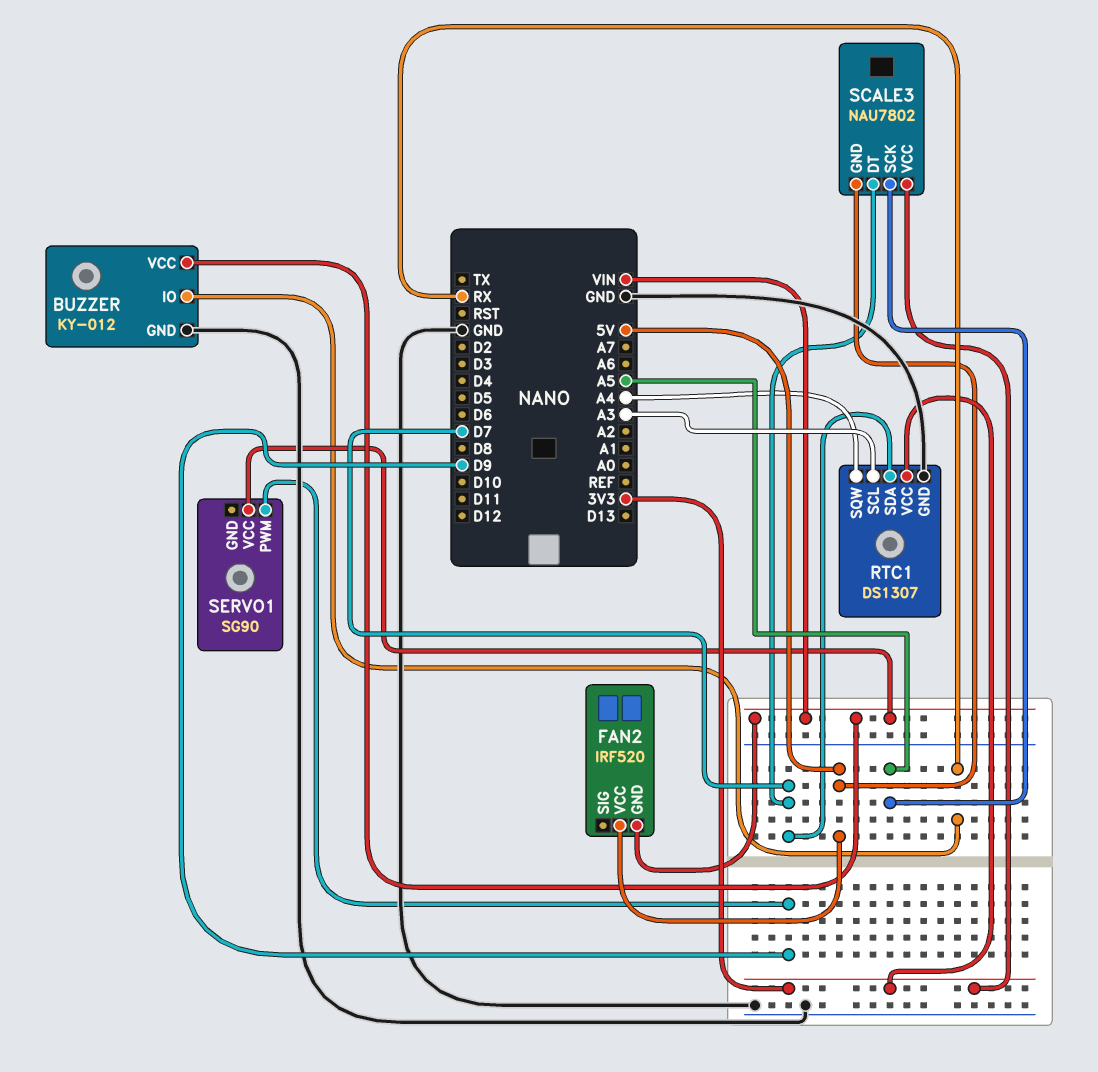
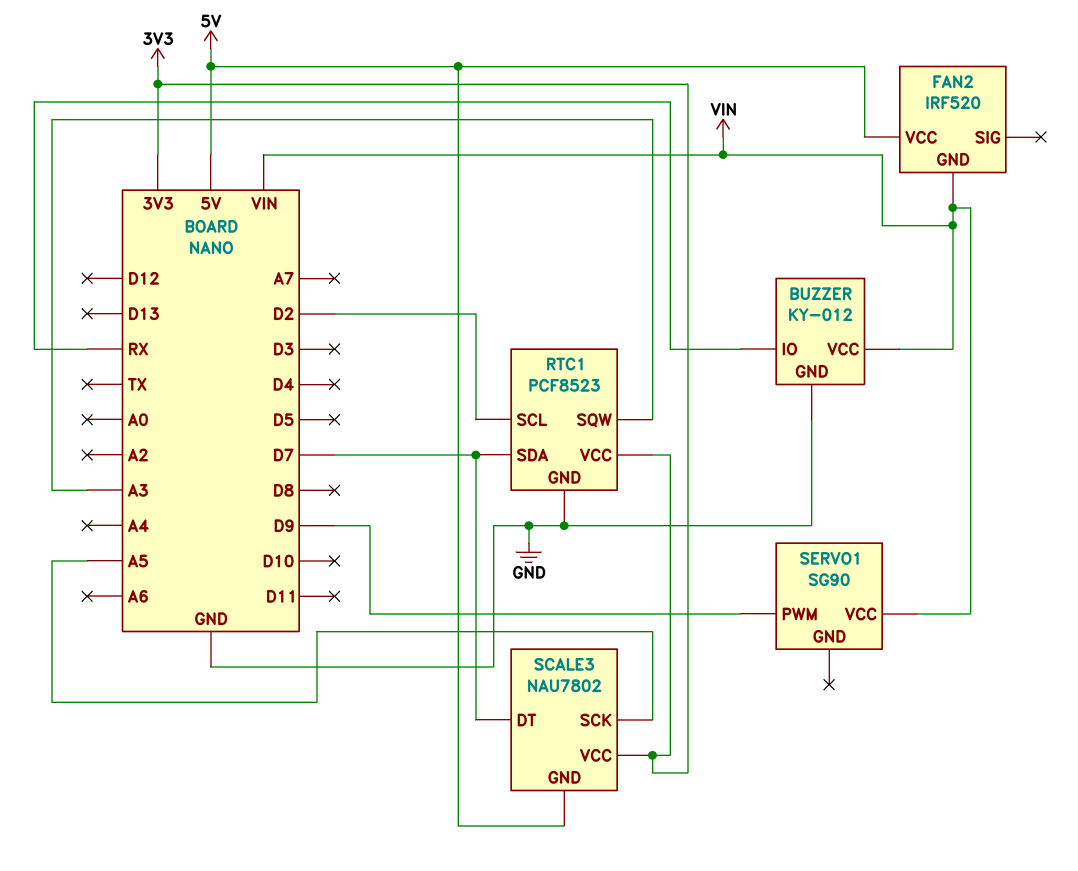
RTC1: DS1307 -> PCF8523
RTC1 pin SCL: A3 -> D2
RTC1 pin SQW: A4 -> A3

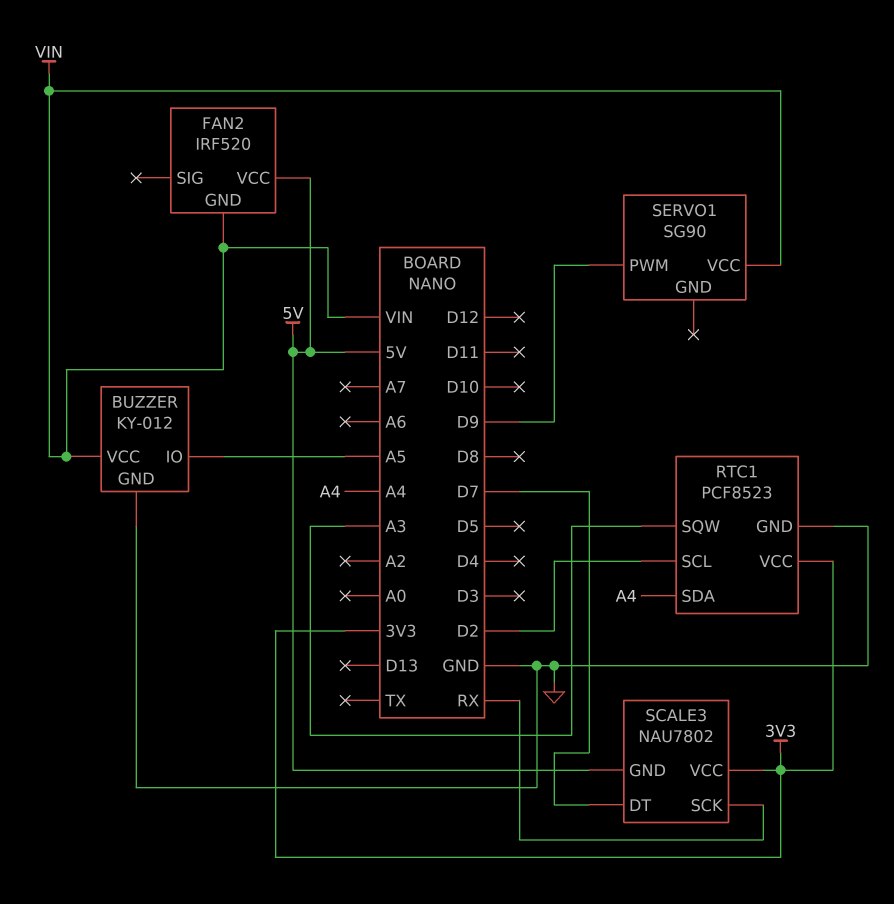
BUZZER pin IO: RX -> A5
RTC1 pin SDA: D7 -> A4
SCALE3 pin SCK: A5 -> RX

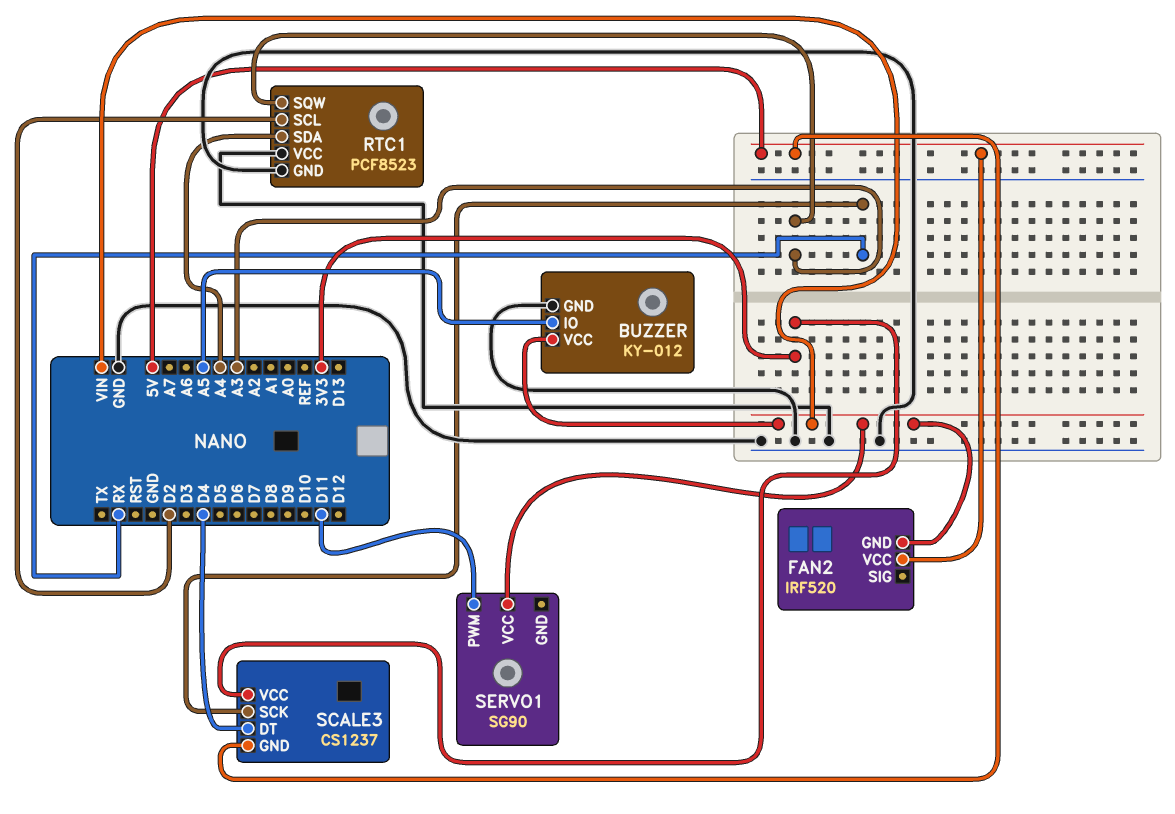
RTC1 pin VCC: 3V3 -> GND
SCALE3: NAU7802 -> CS1237
SCALE3 pin DT: D7 -> D4
SERVO1 pin PWM: D9 -> D11

